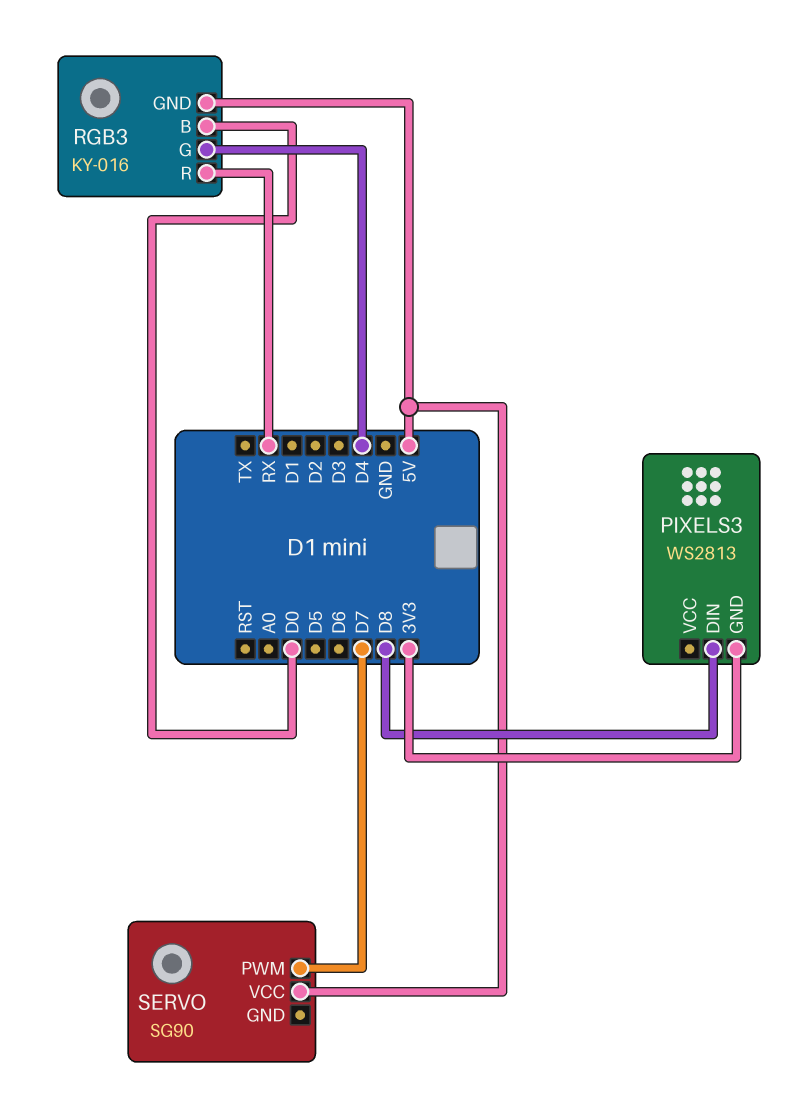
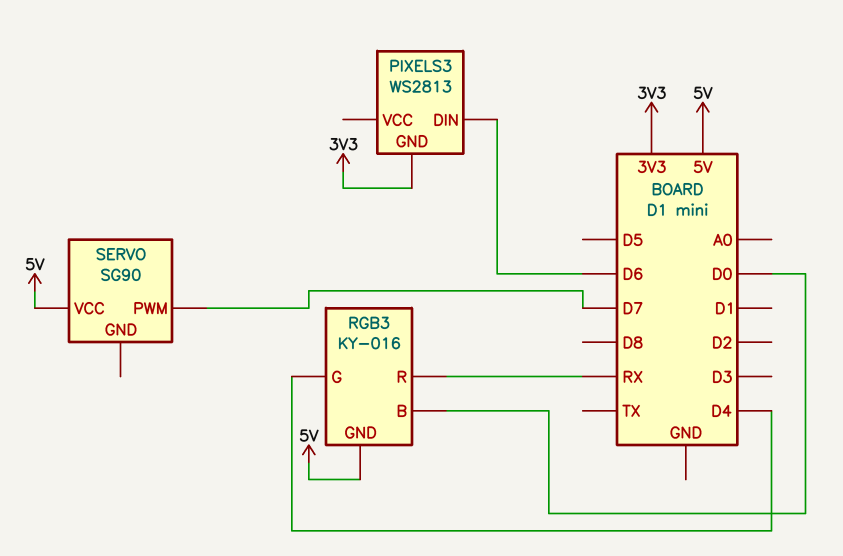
PIXELS3 pin DIN: D8 -> D6

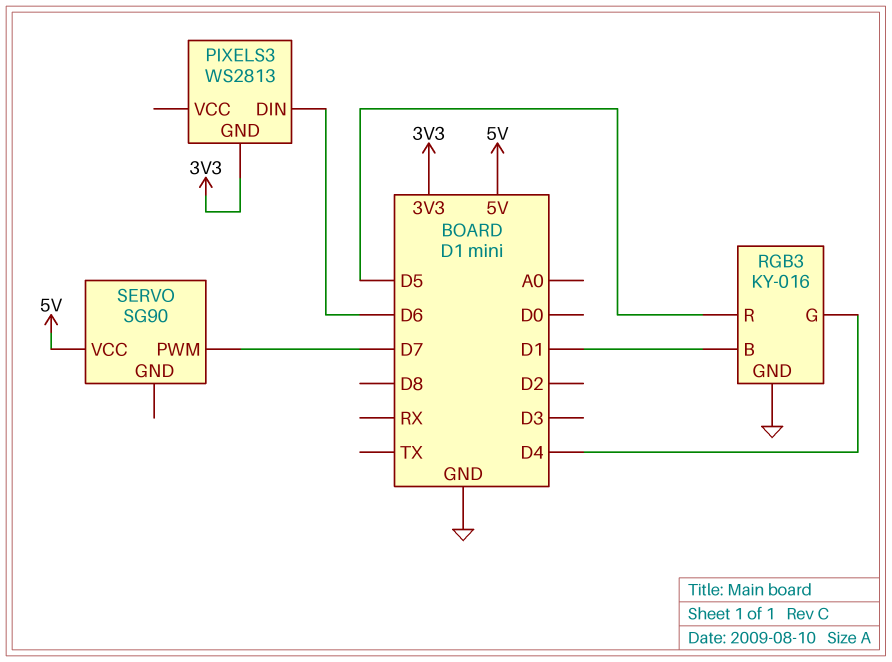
RGB3 pin B: D0 -> D1
RGB3 pin GND: 5V -> GND
RGB3 pin R: RX -> D5

